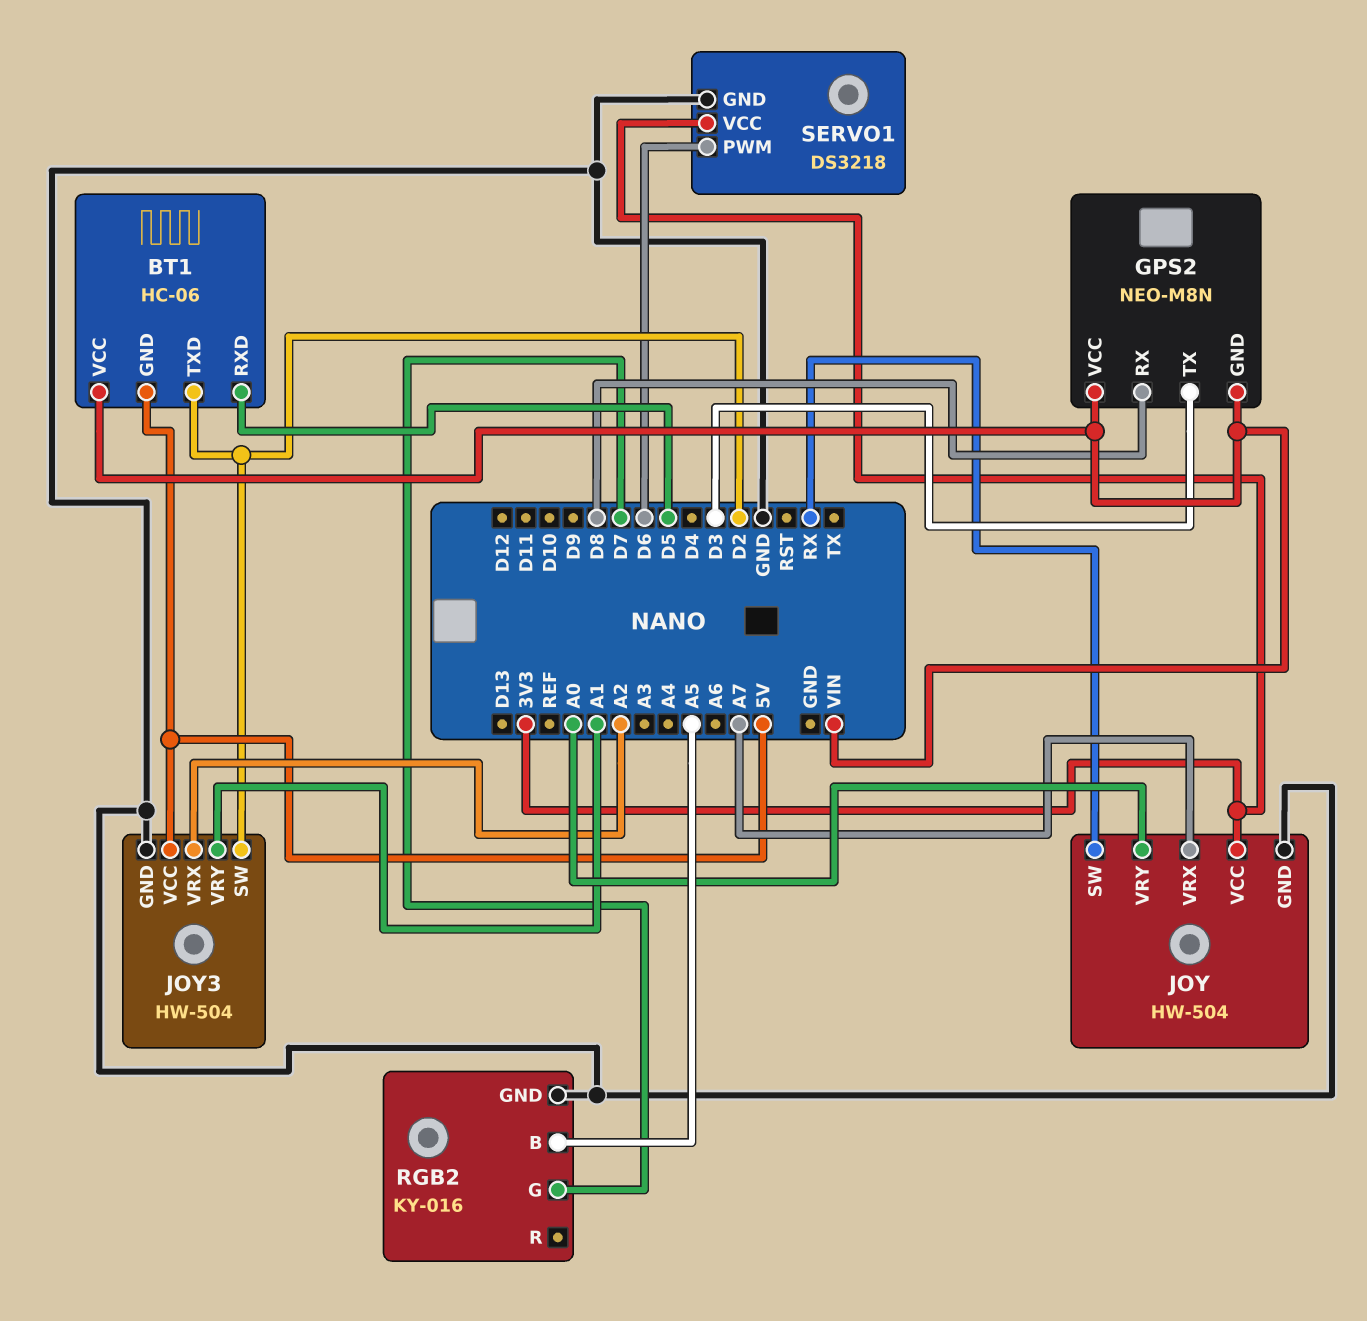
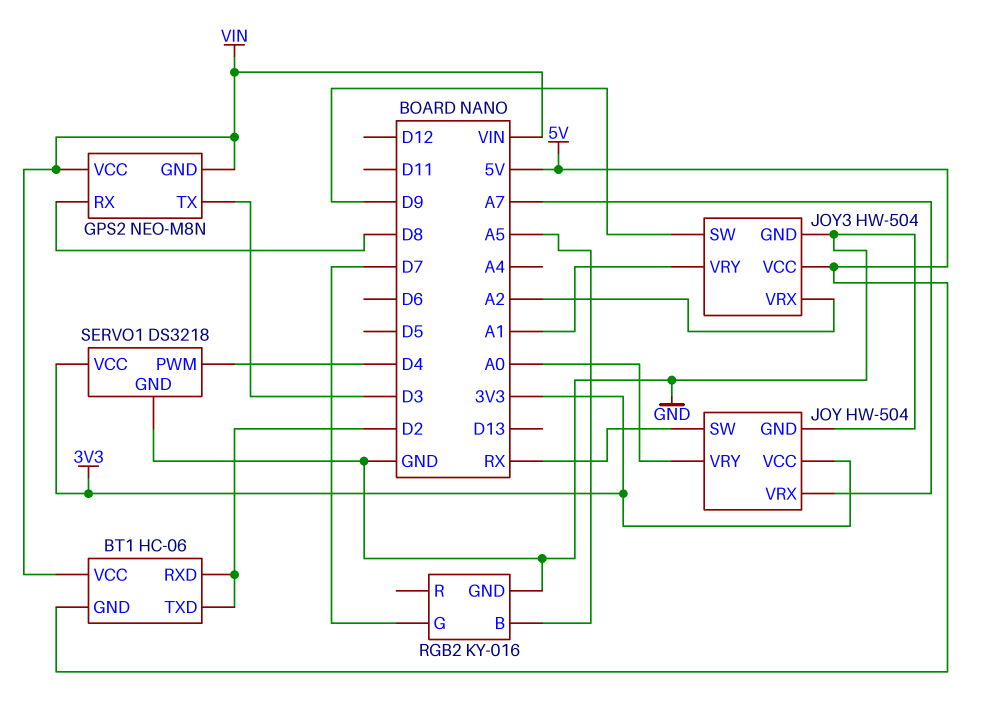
BT1 pin RXD: D5 -> D2
JOY3 pin SW: D2 -> D9
SERVO1 pin PWM: D6 -> D4

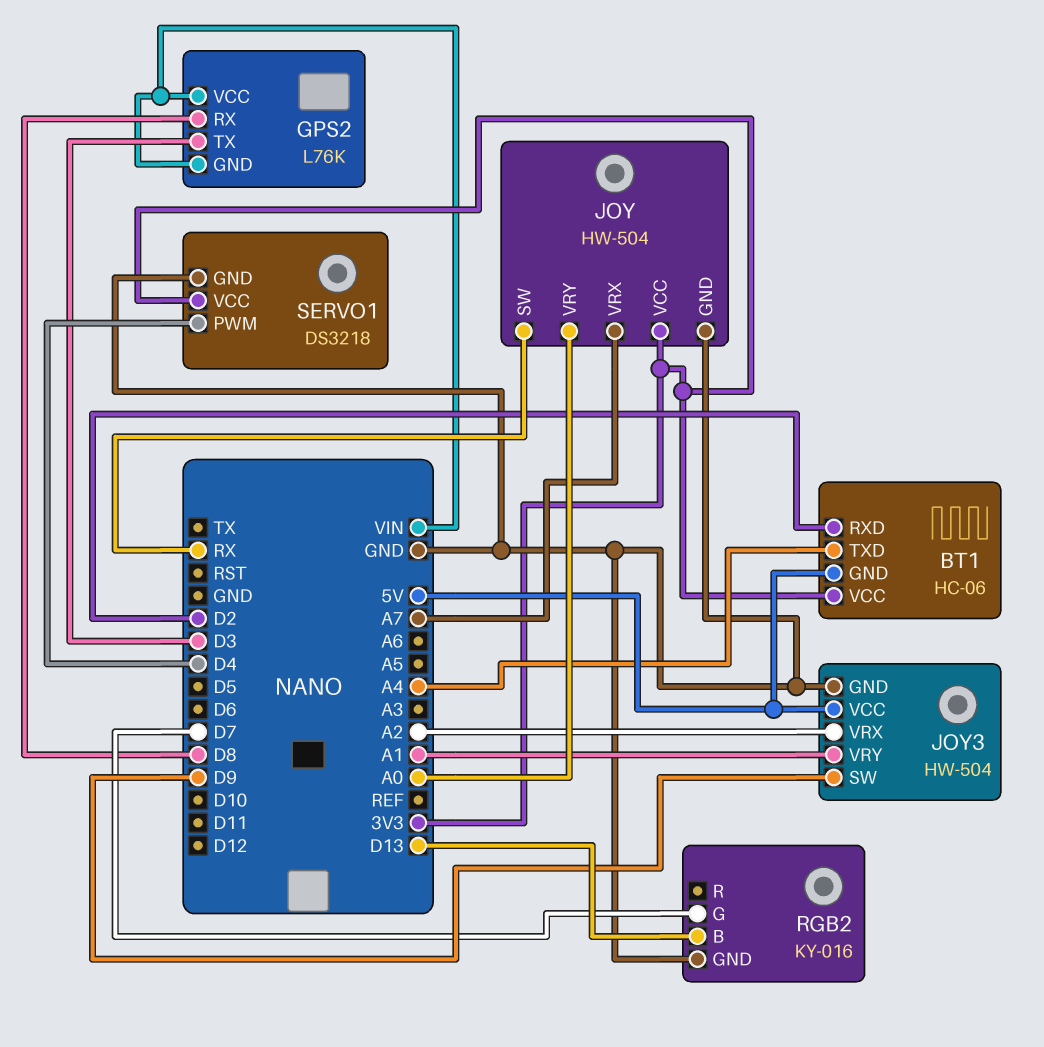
BT1 pin TXD: D2 -> A4
BT1 pin VCC: VIN -> 3V3
GPS2: NEO-M8N -> L76K
RGB2 pin B: A5 -> D13

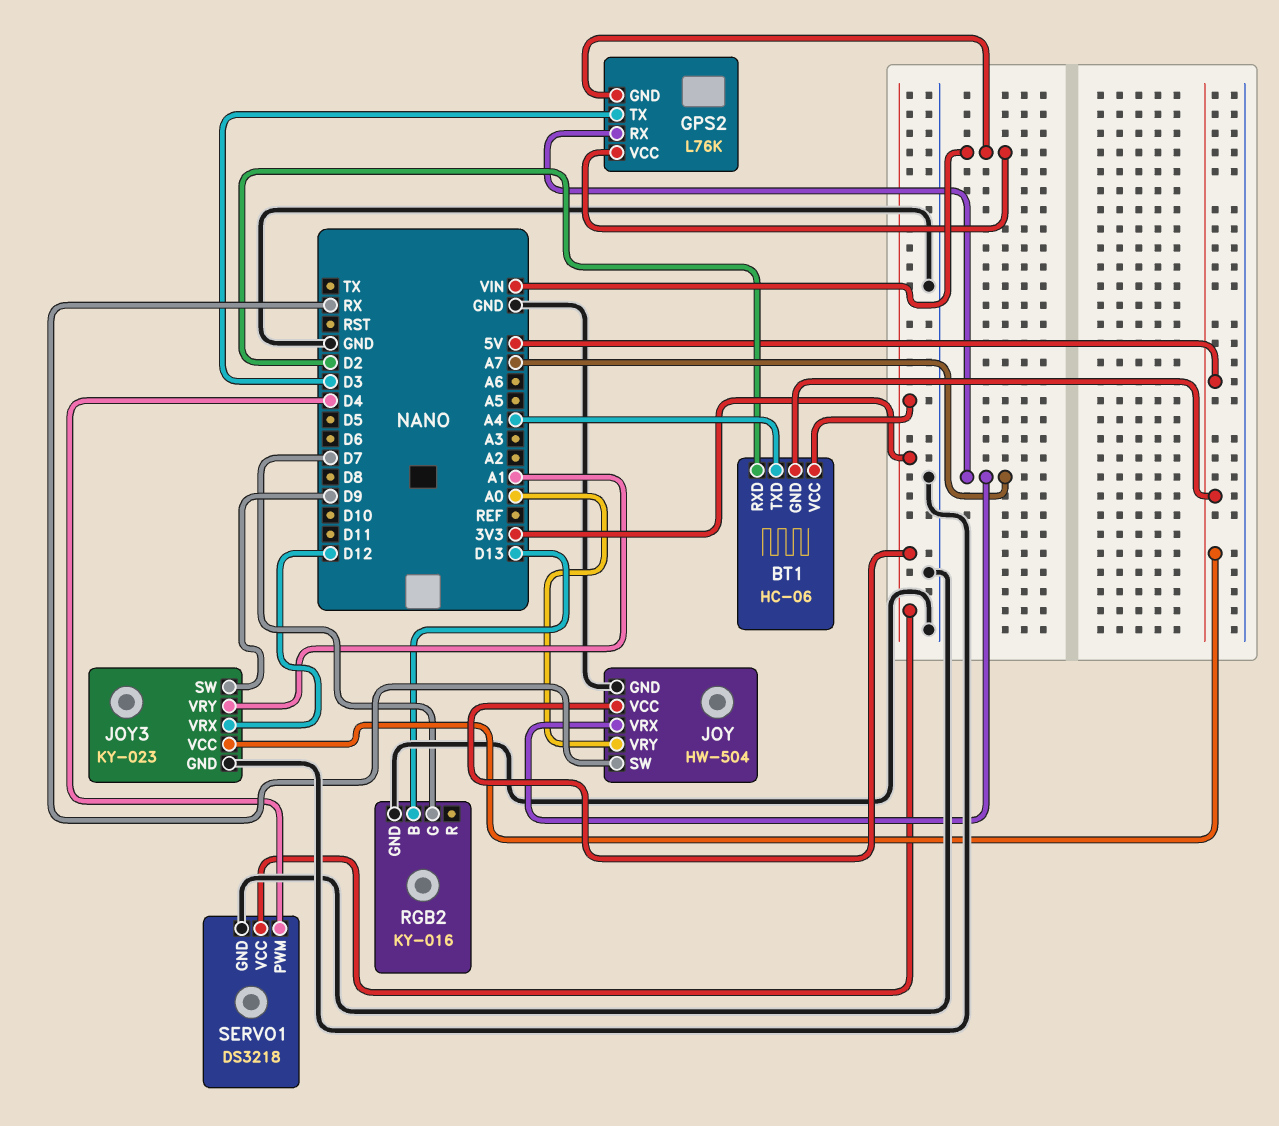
GPS2 pin RX: D8 -> A7
JOY3: HW-504 -> KY-023
JOY3 pin VRX: A2 -> D12

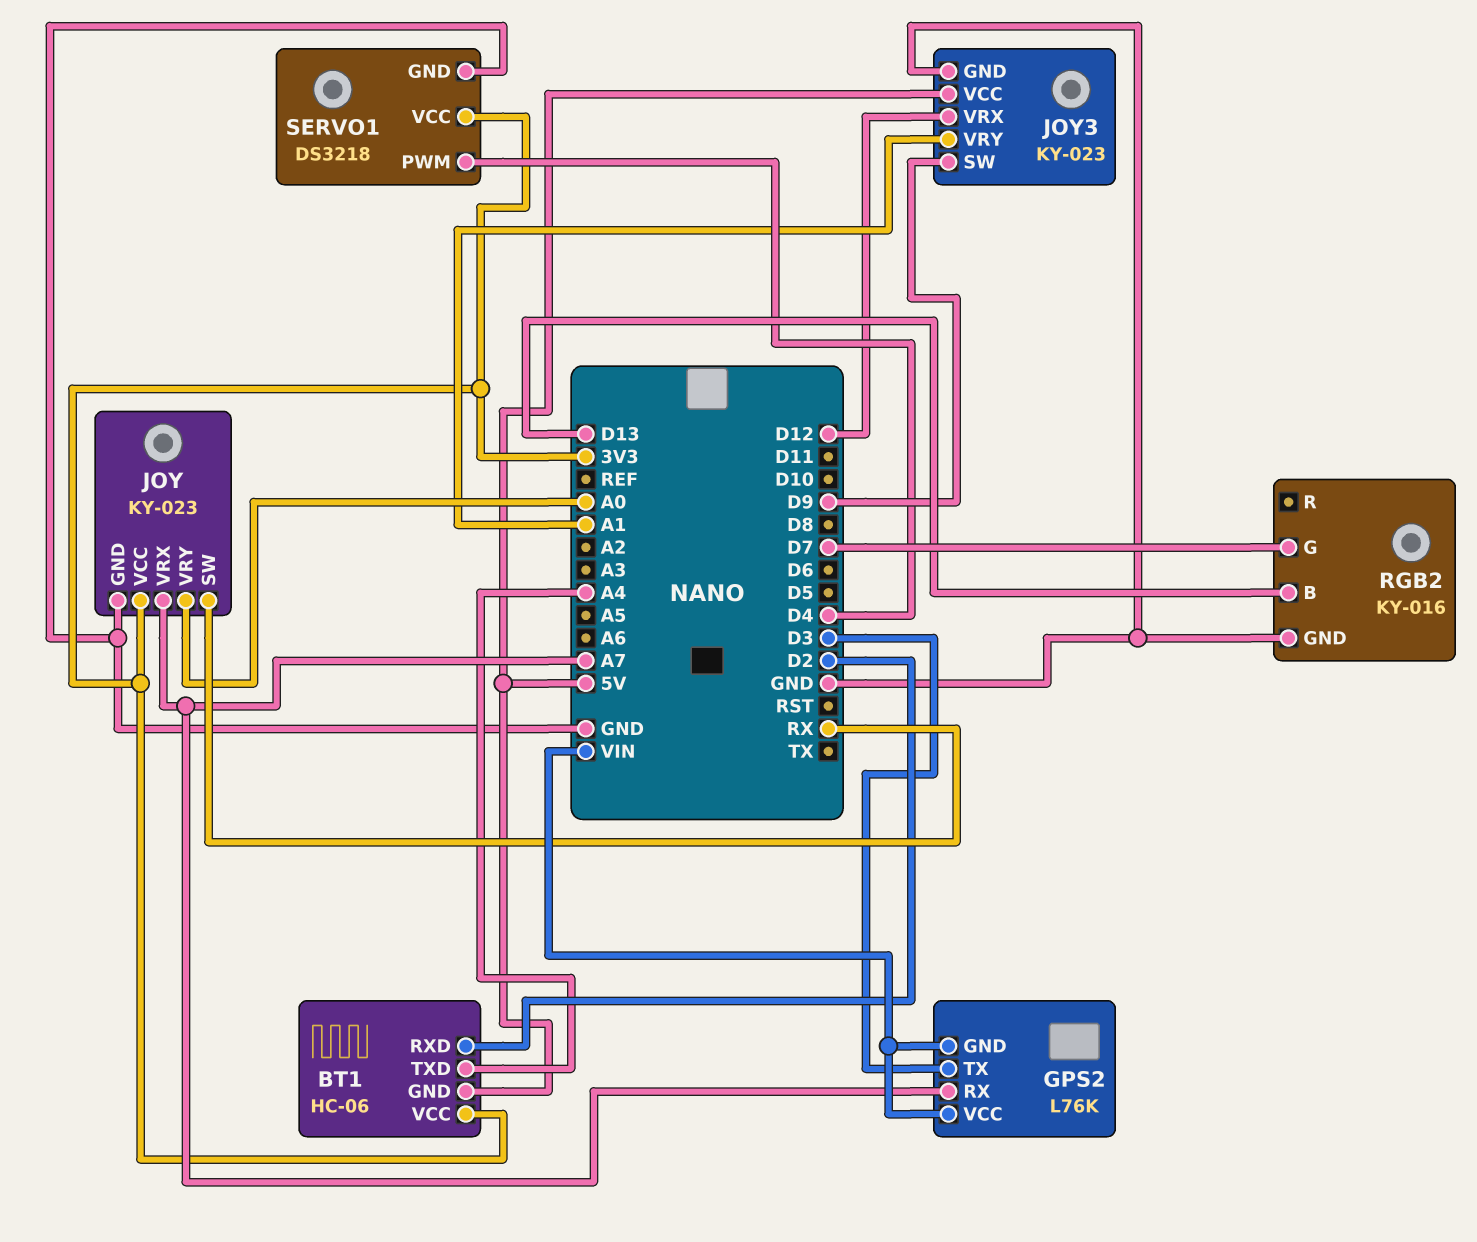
JOY: HW-504 -> KY-023

